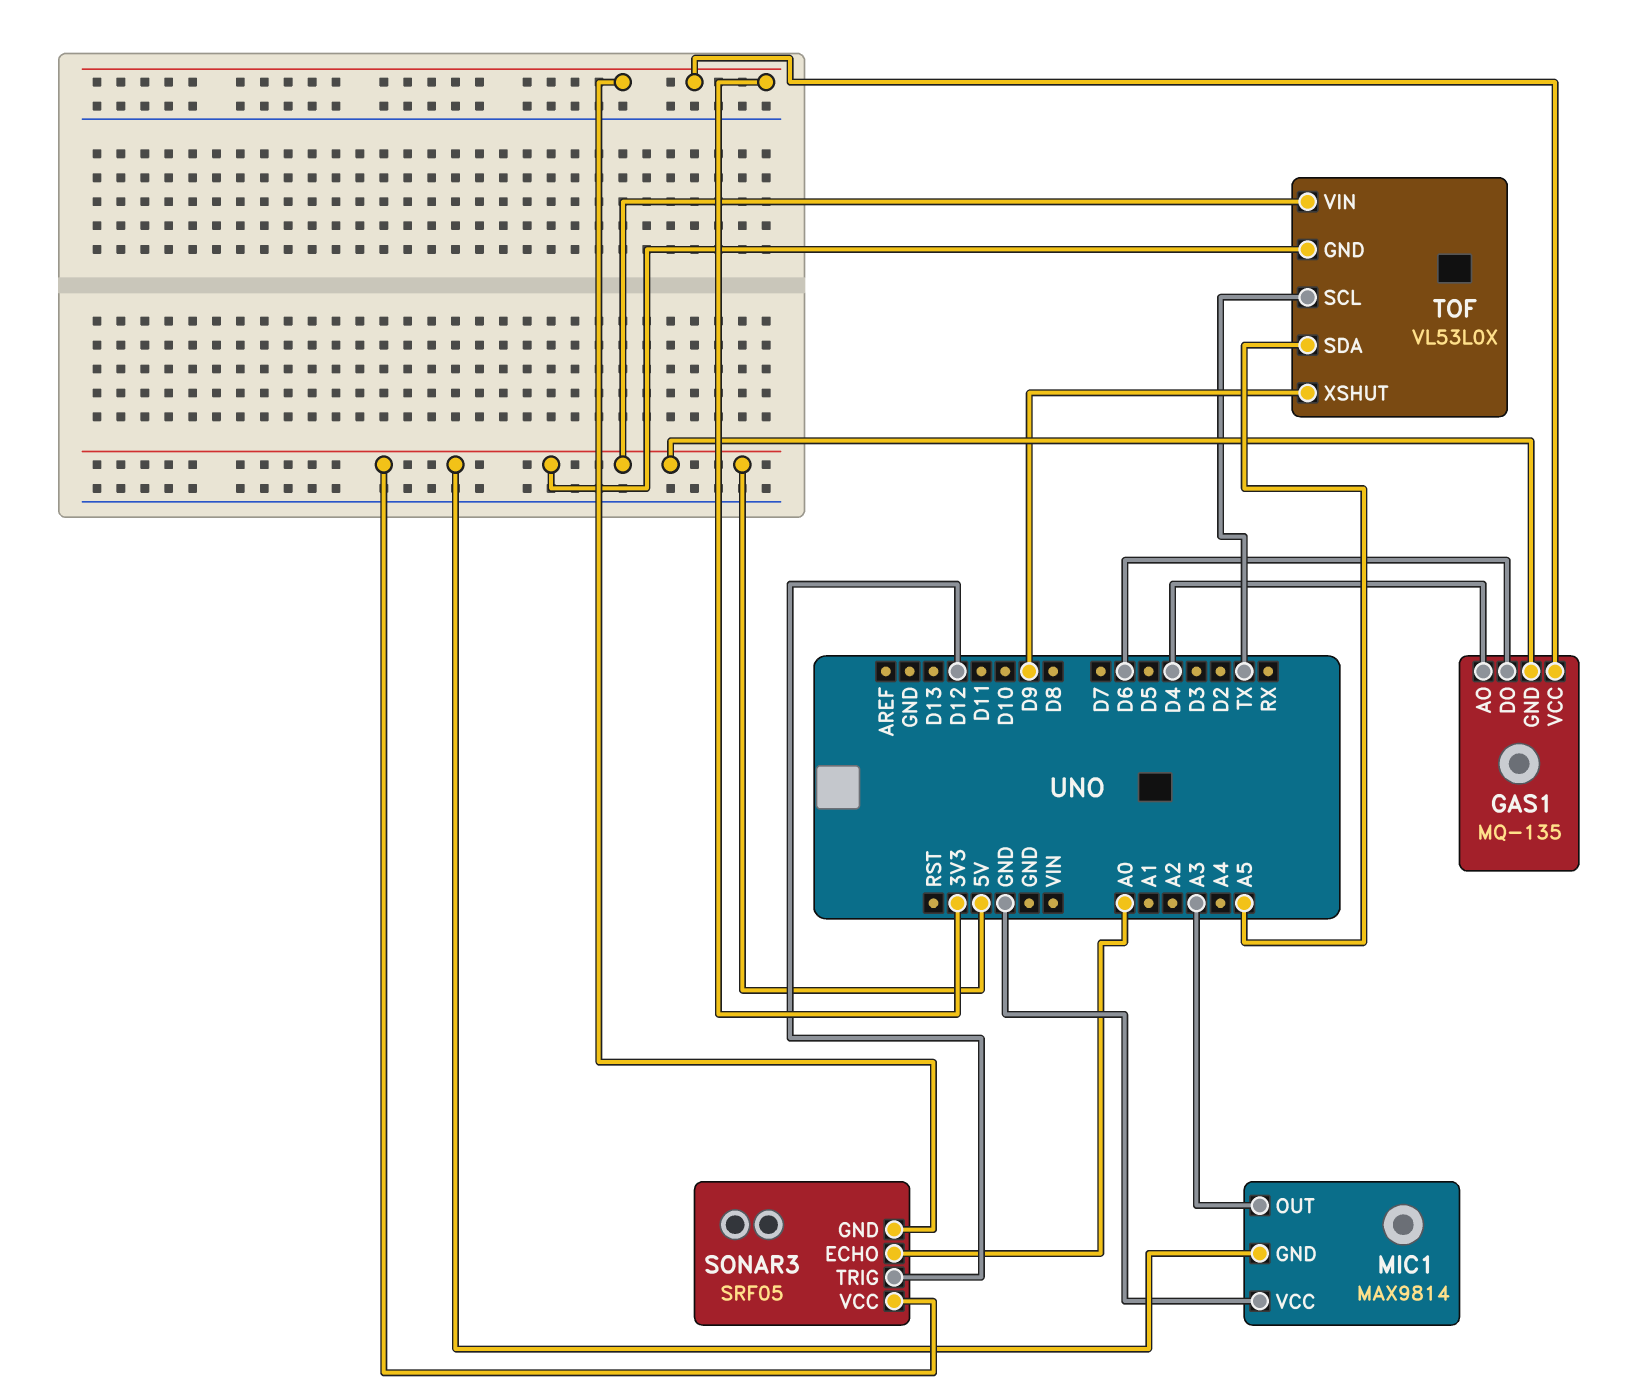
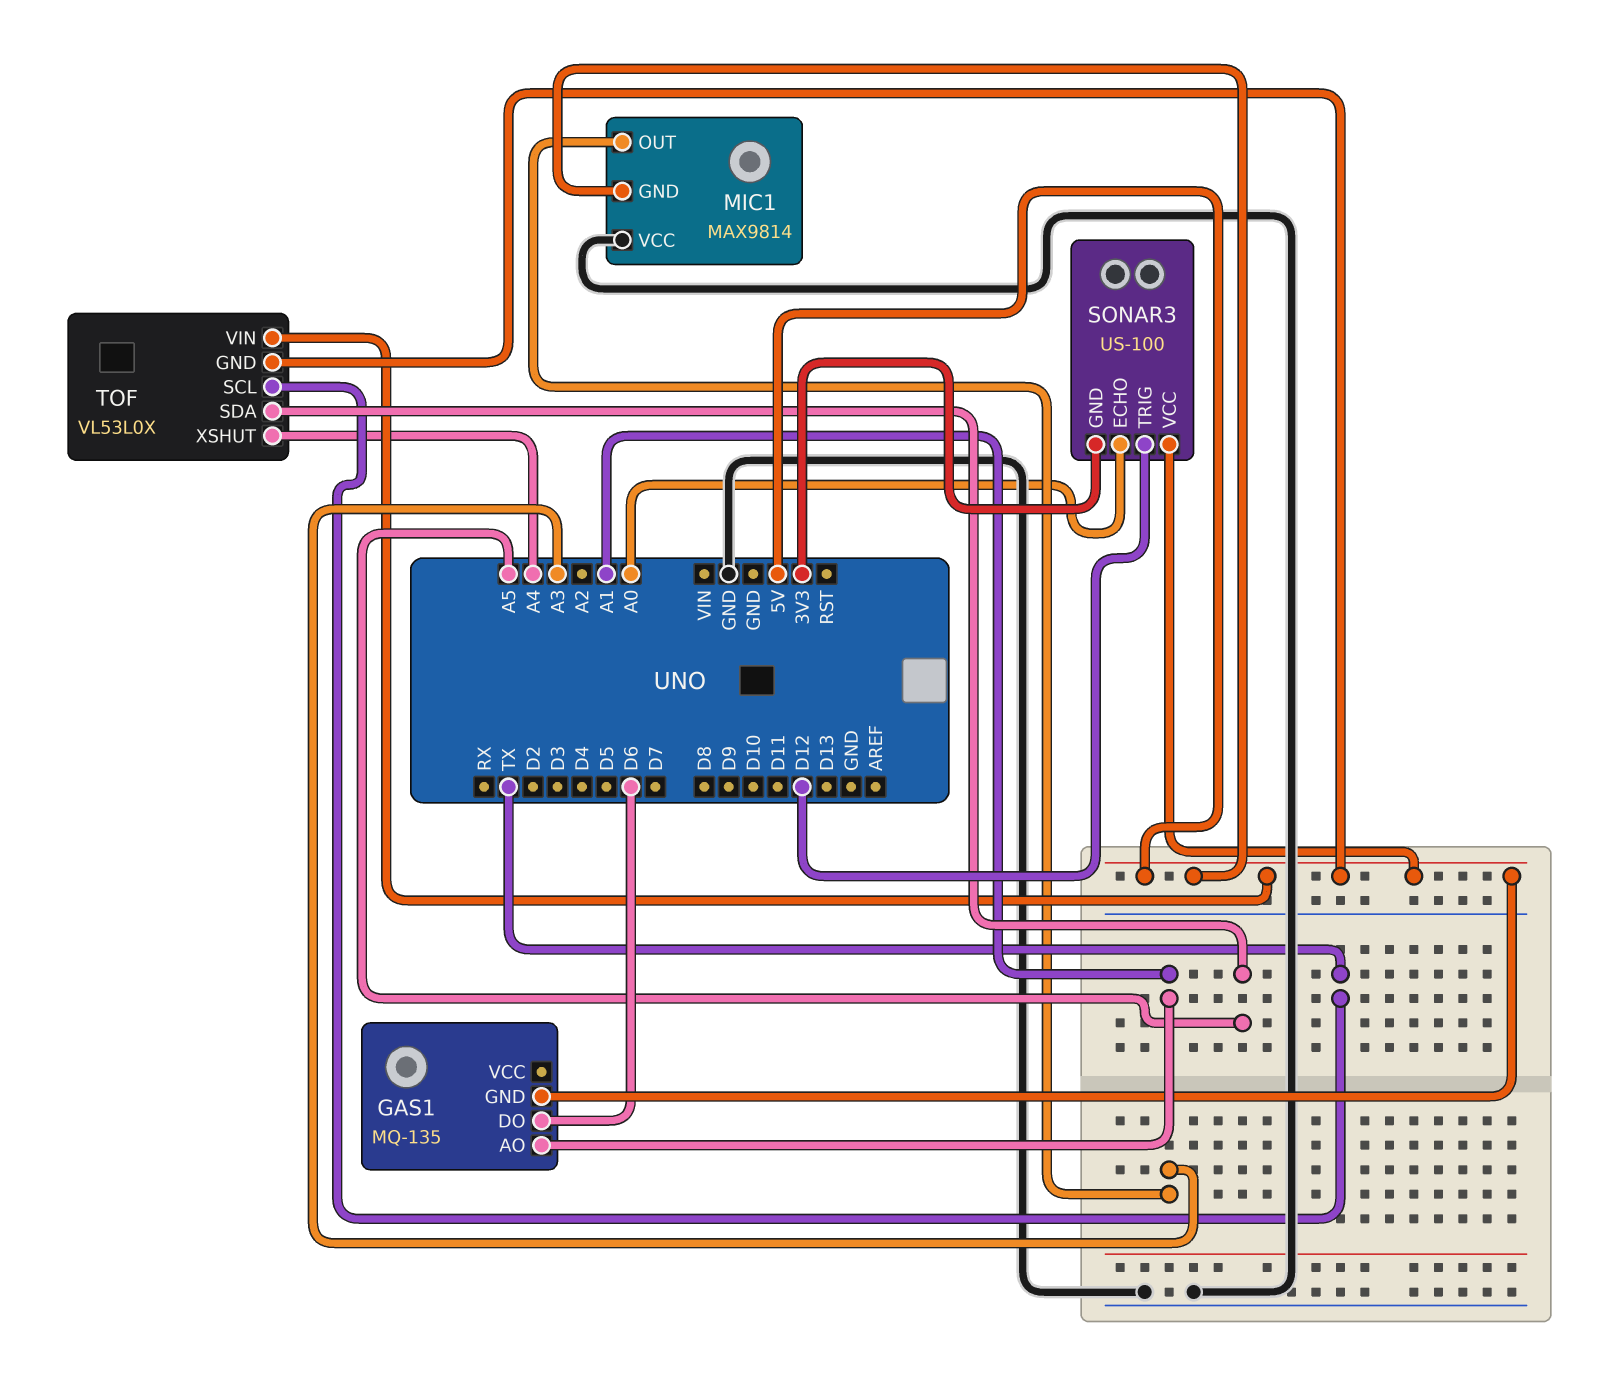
GAS1 pin AO: D4 -> A1
GAS1 pin VCC: 3V3 -> none
SONAR3: SRF05 -> US-100
TOF pin XSHUT: D9 -> A4

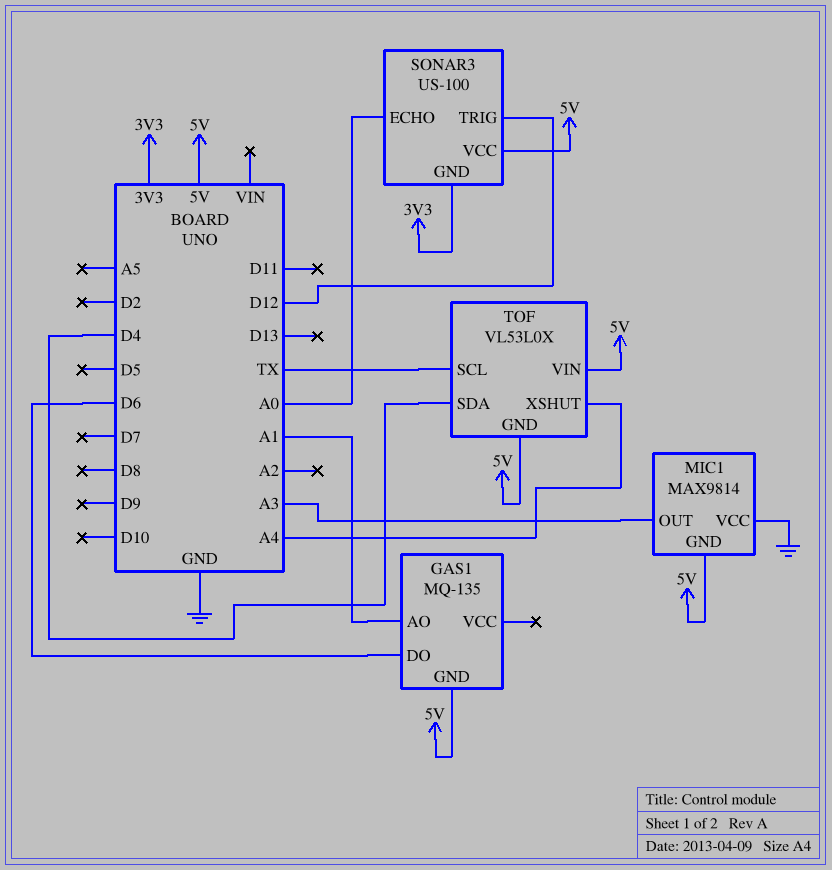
TOF pin SDA: A5 -> D4

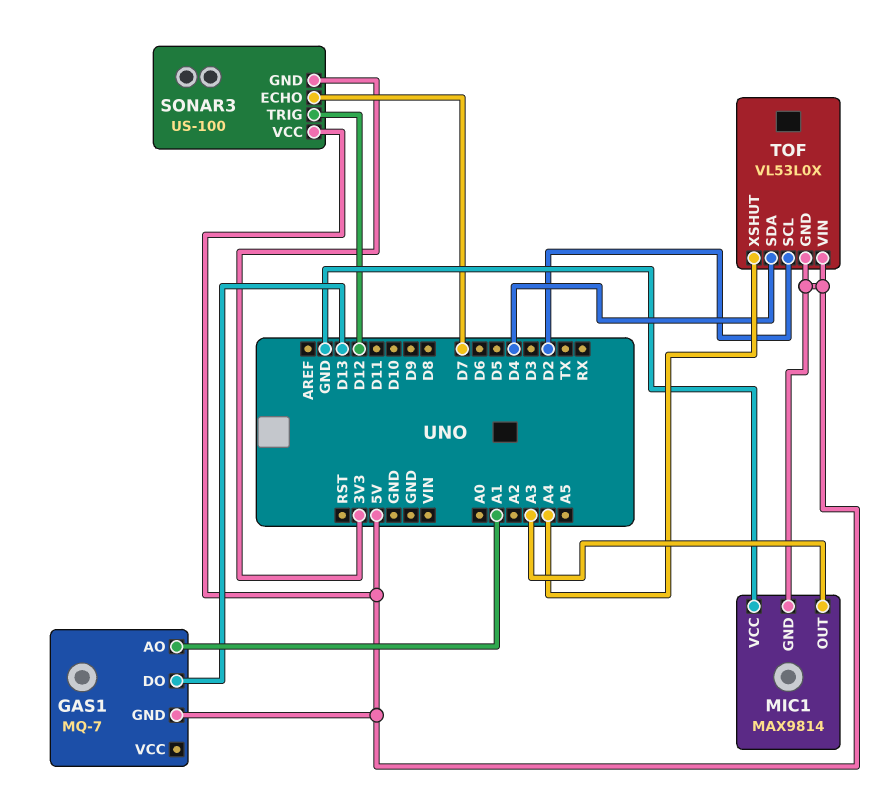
GAS1: MQ-135 -> MQ-7
GAS1 pin DO: D6 -> D13
SONAR3 pin ECHO: A0 -> D7
TOF pin SCL: TX -> D2

